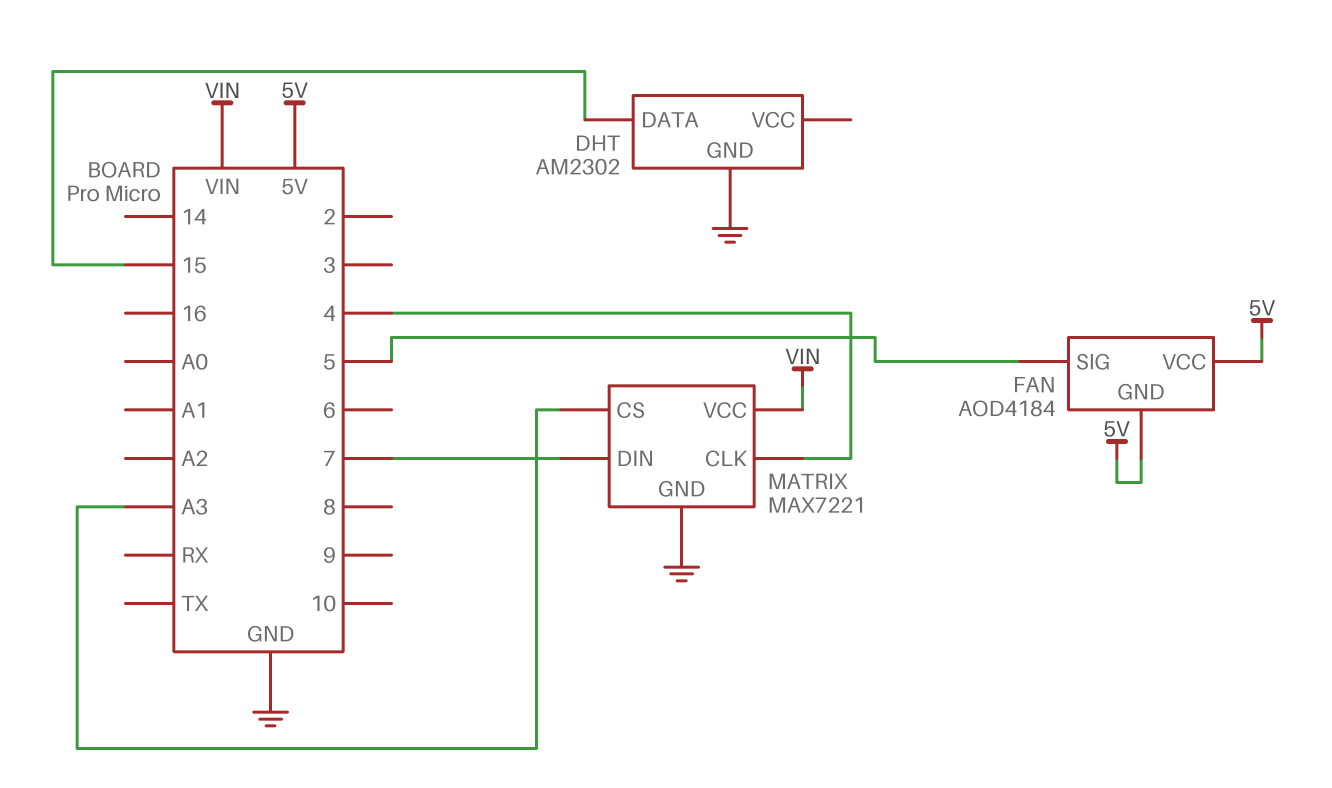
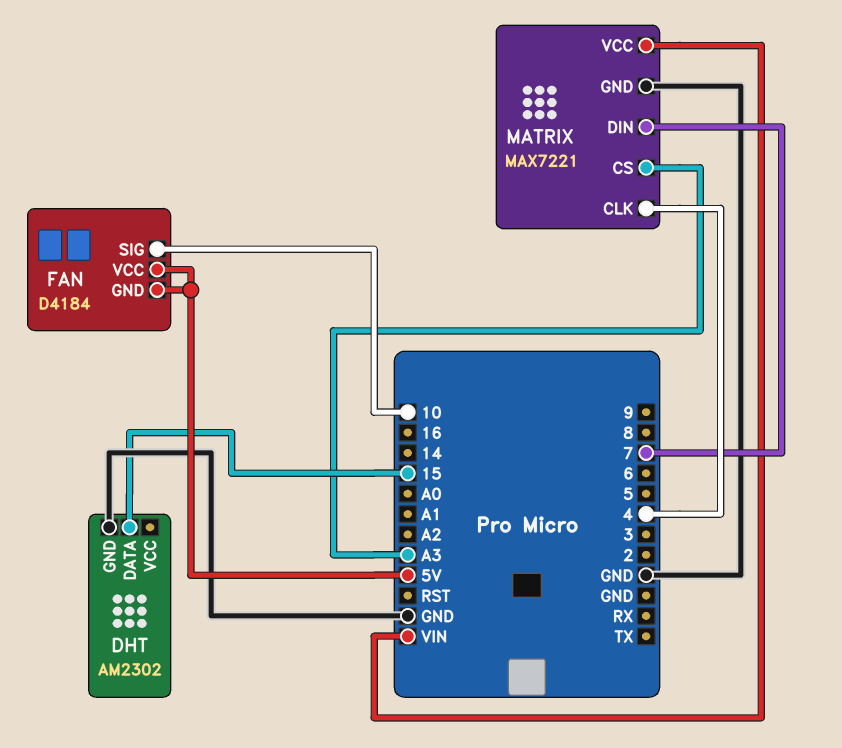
FAN: AOD4184 -> D4184
FAN pin SIG: 5 -> 10

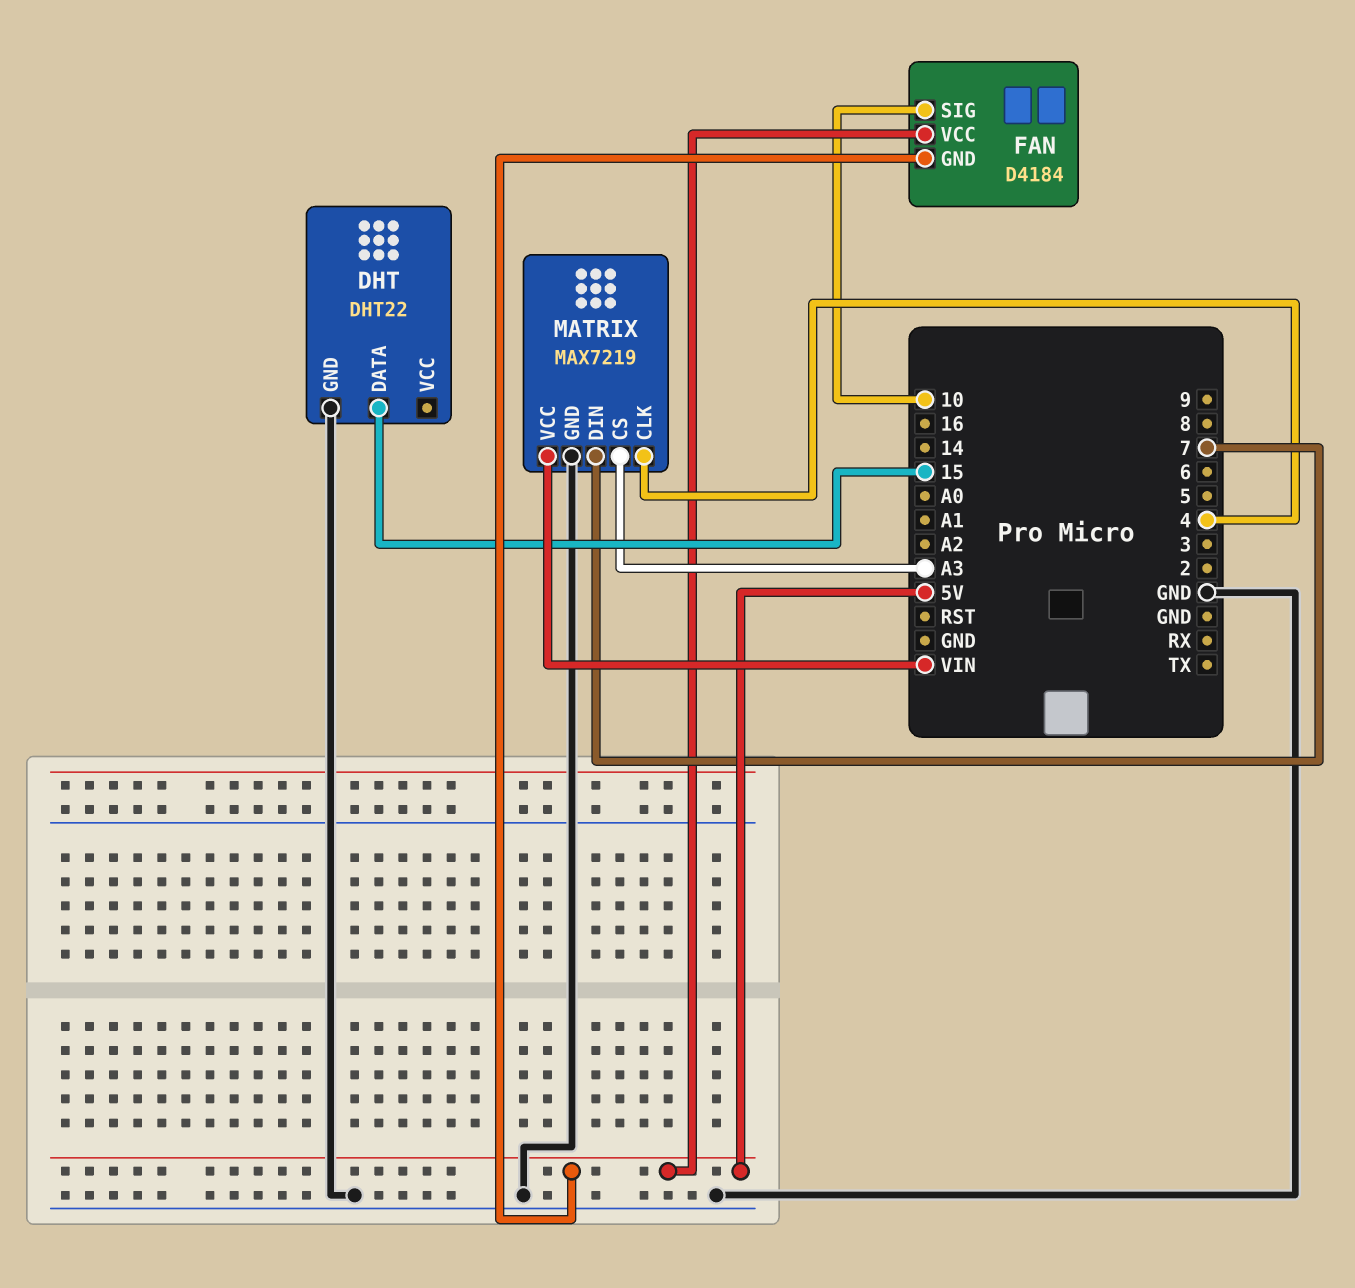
DHT: AM2302 -> DHT22
MATRIX: MAX7221 -> MAX7219

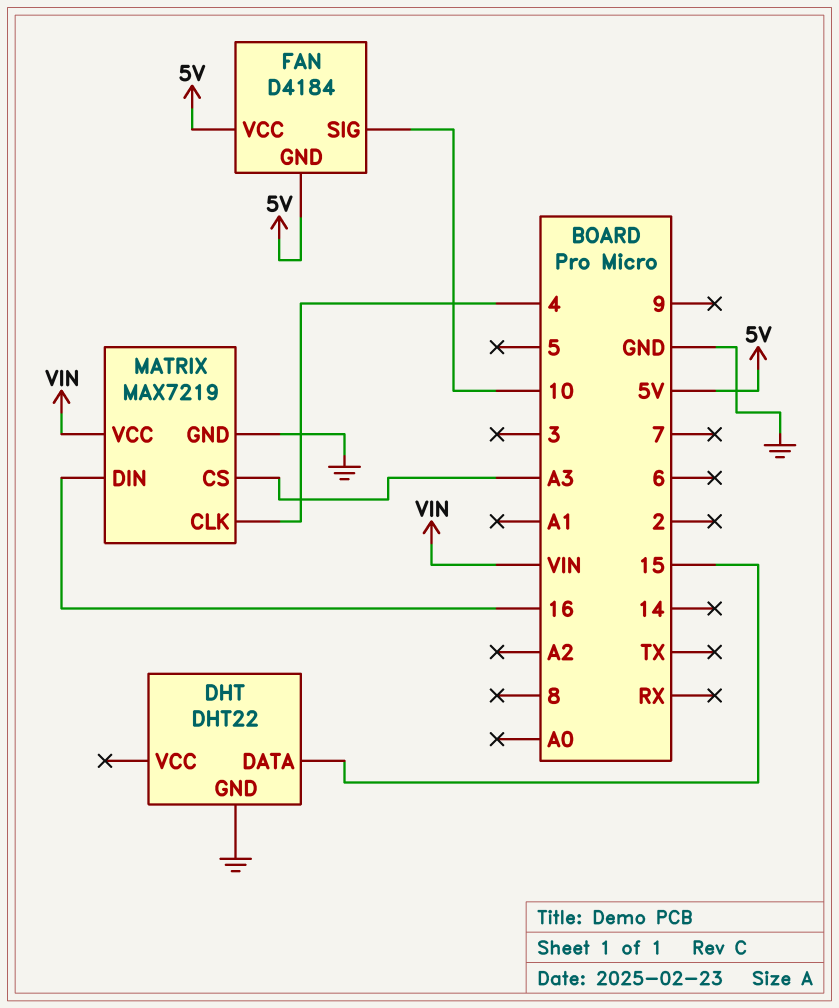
MATRIX pin DIN: 7 -> 16

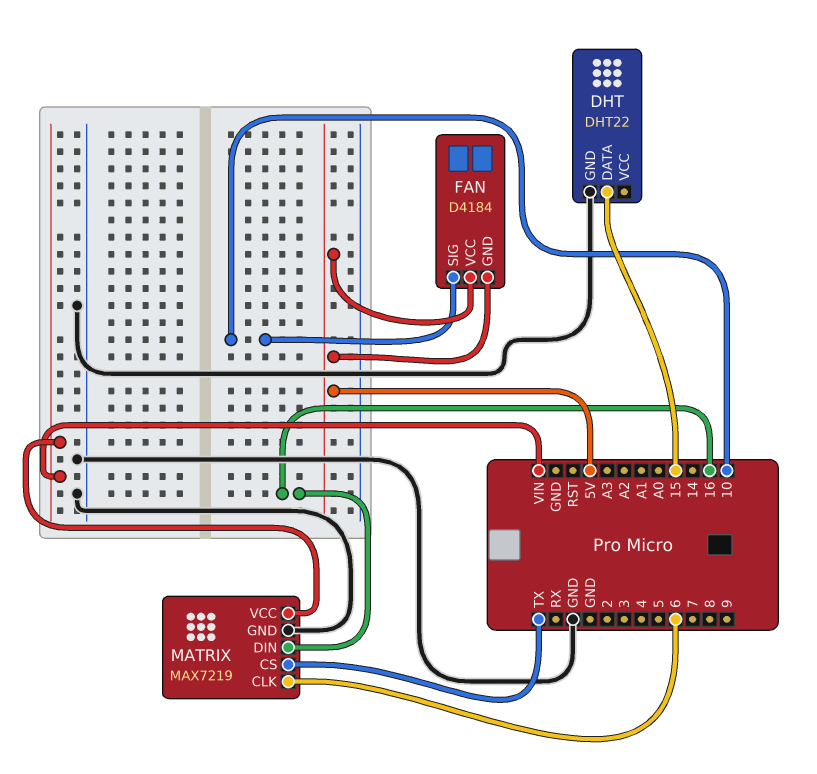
MATRIX pin CLK: 4 -> 6
MATRIX pin CS: A3 -> TX

